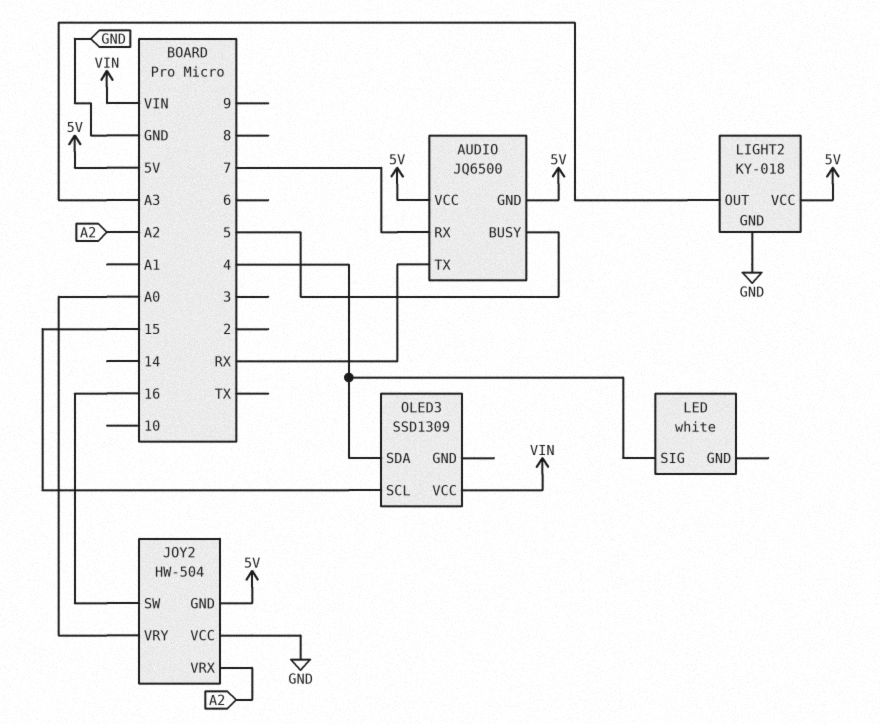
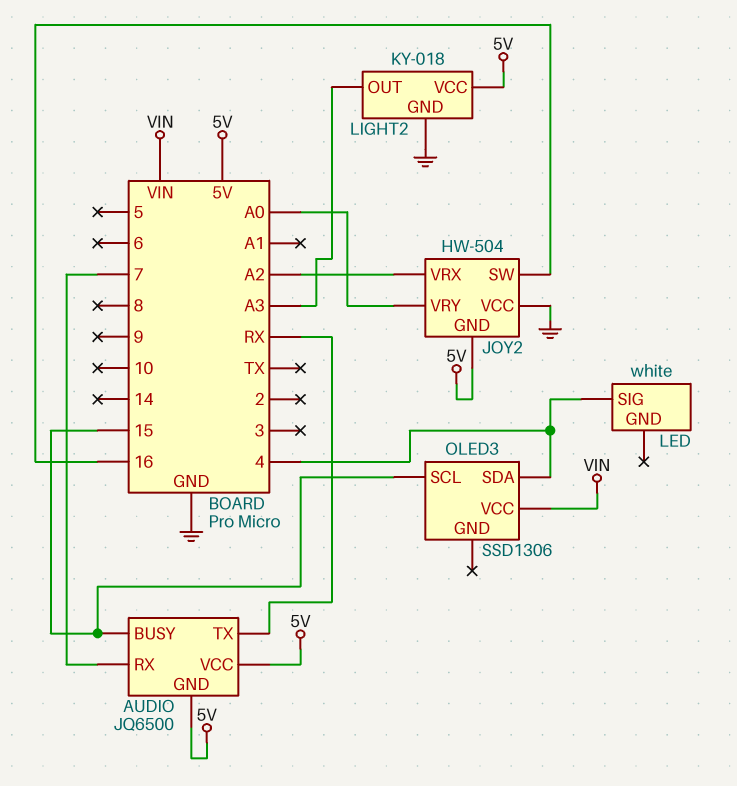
AUDIO pin BUSY: 5 -> 15
OLED3: SSD1309 -> SSD1306

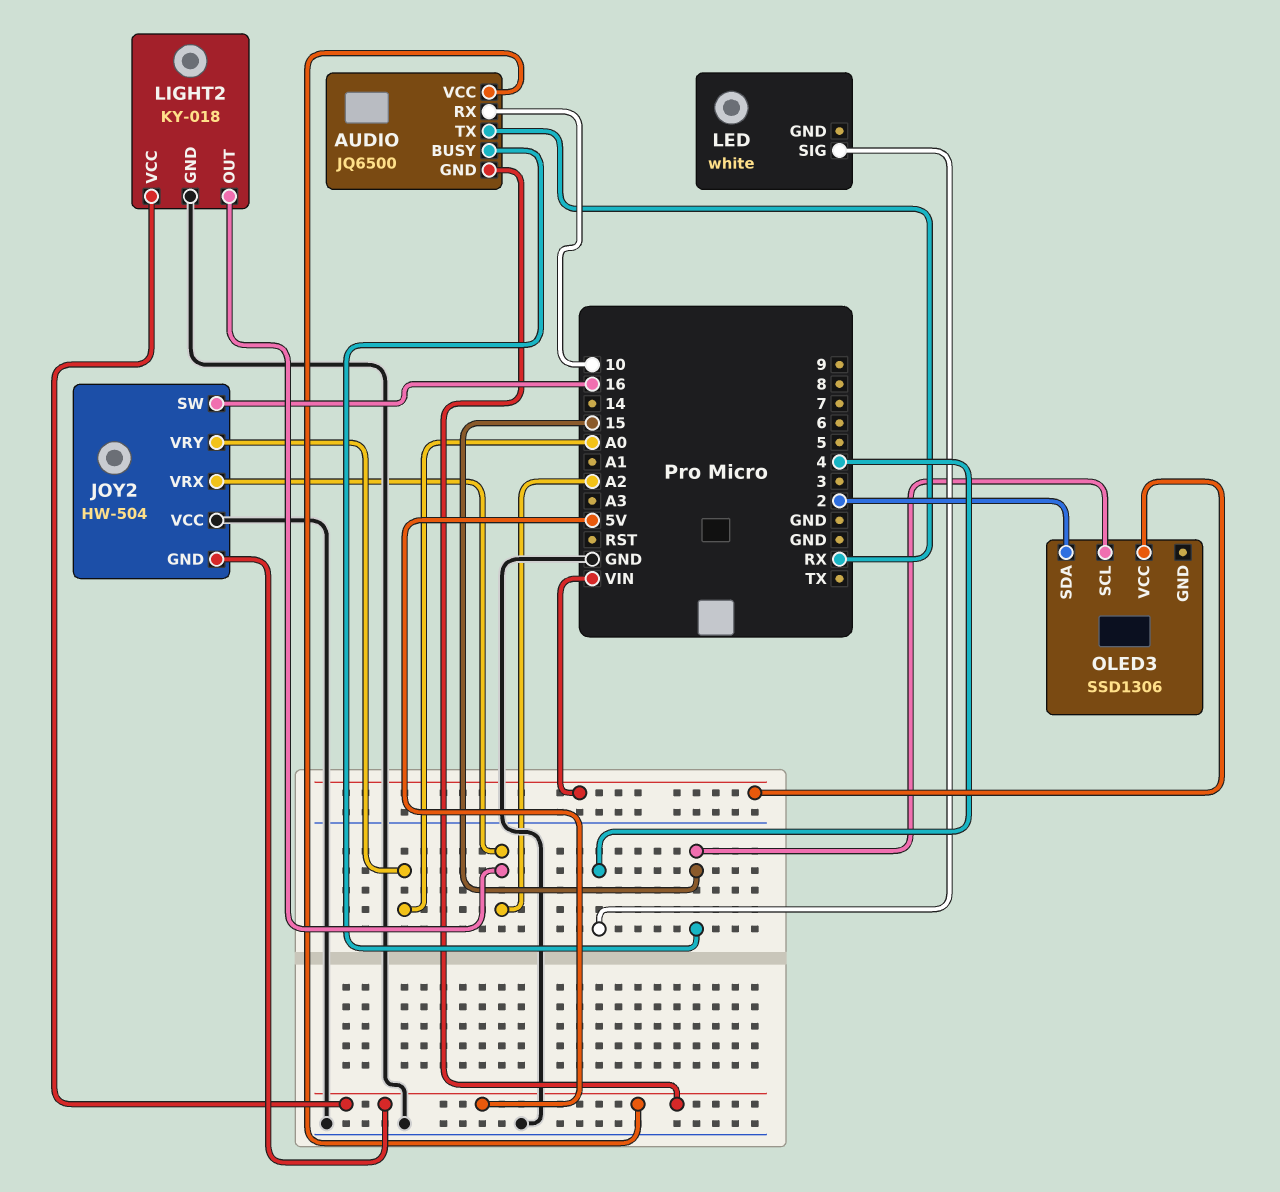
AUDIO pin RX: 7 -> 10
LIGHT2 pin OUT: A3 -> A2
OLED3 pin SDA: 4 -> 2

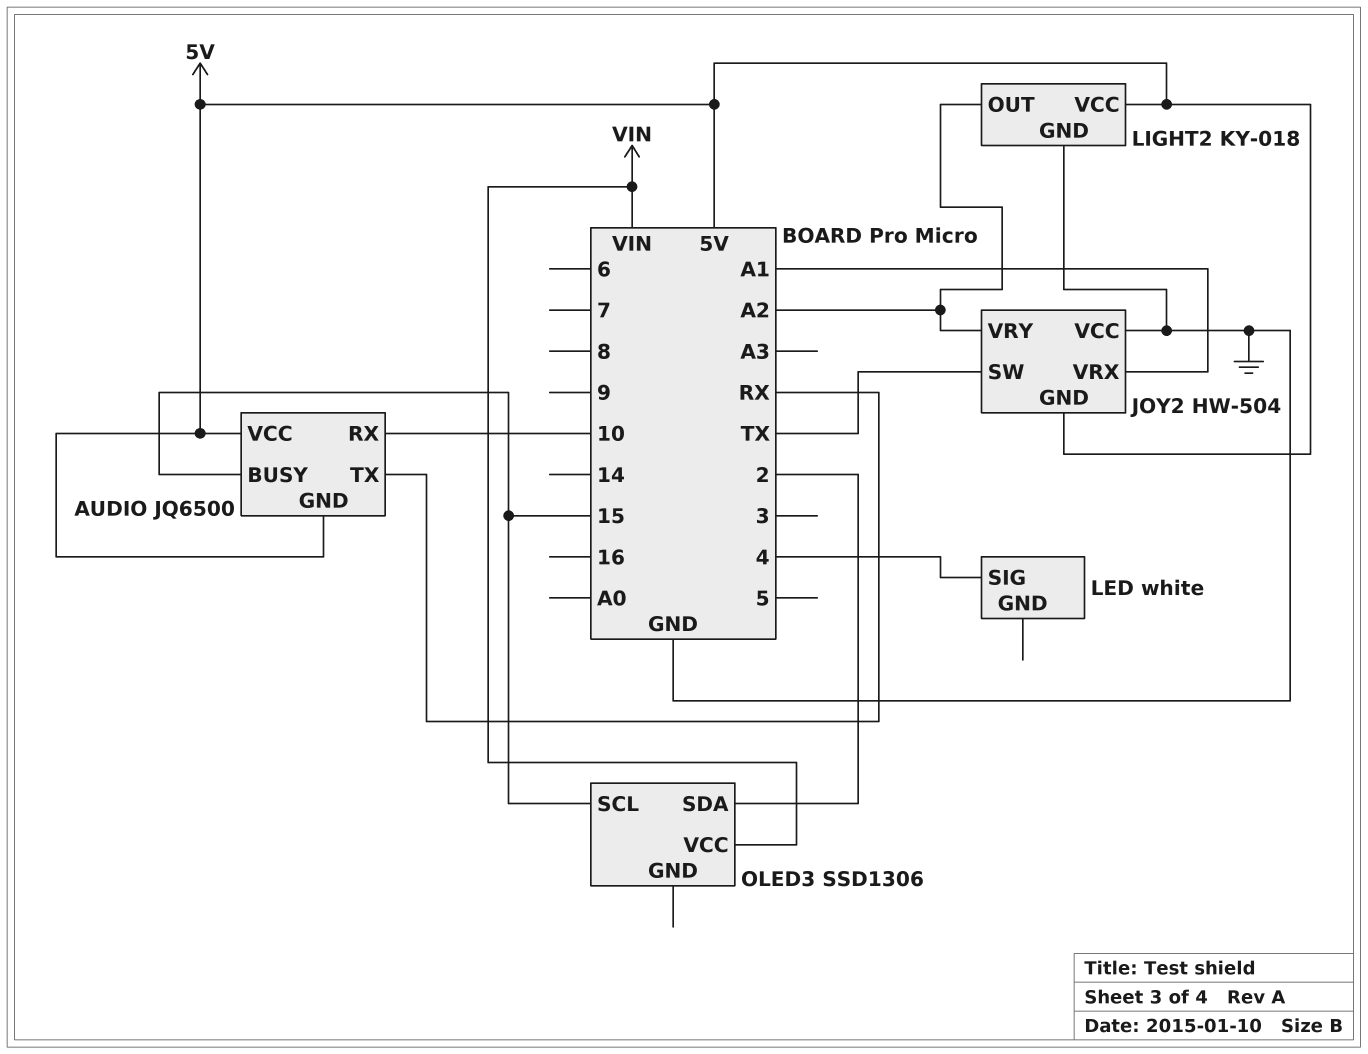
JOY2 pin SW: 16 -> TX
JOY2 pin VRX: A2 -> A1
JOY2 pin VRY: A0 -> A2

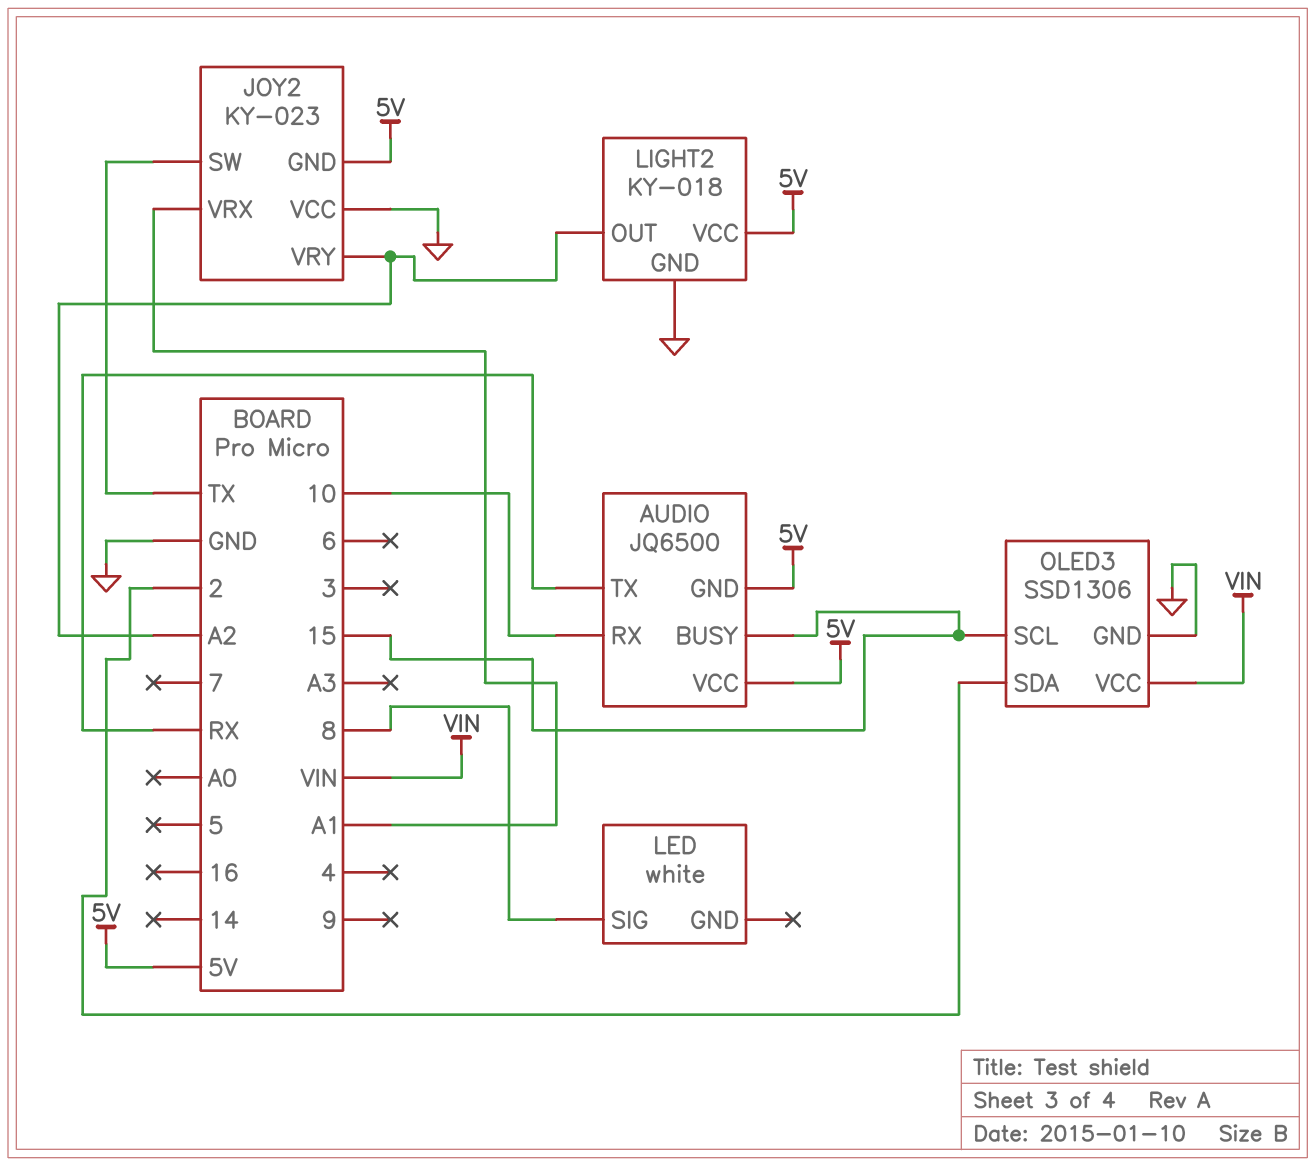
JOY2: HW-504 -> KY-023
LED pin SIG: 4 -> 8
OLED3 pin GND: none -> GND

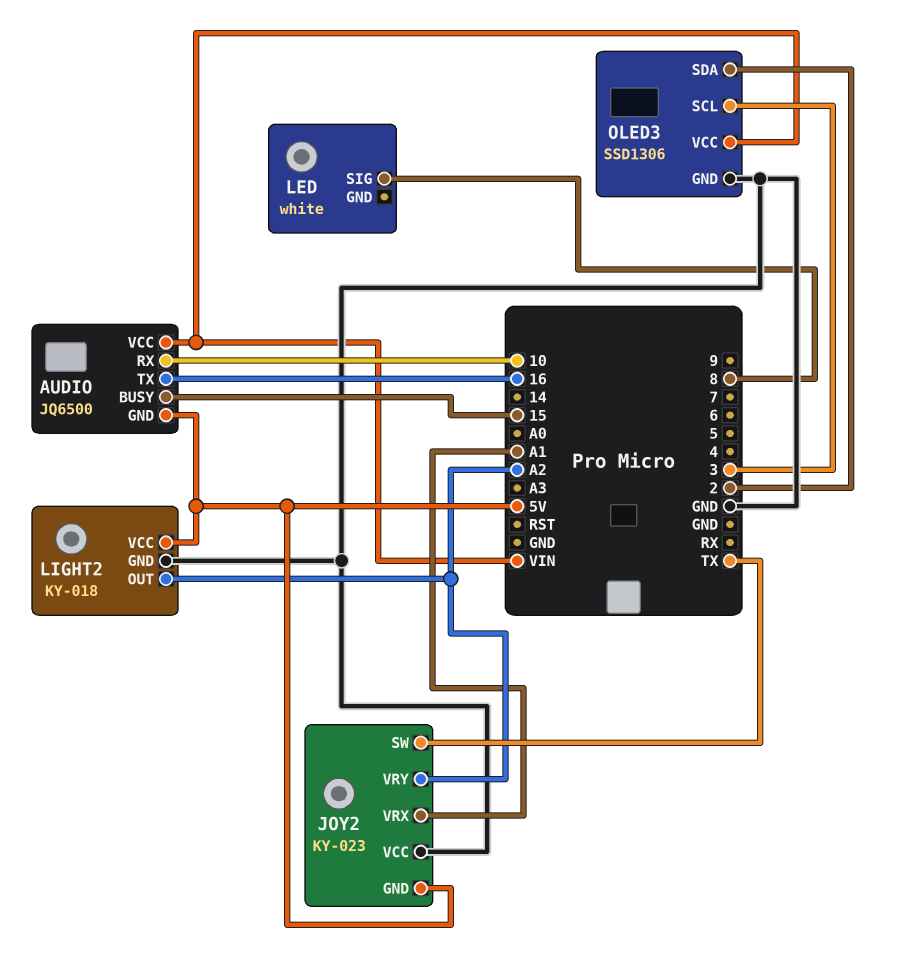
AUDIO pin TX: RX -> 16
AUDIO pin VCC: 5V -> VIN
OLED3 pin SCL: 15 -> 3

